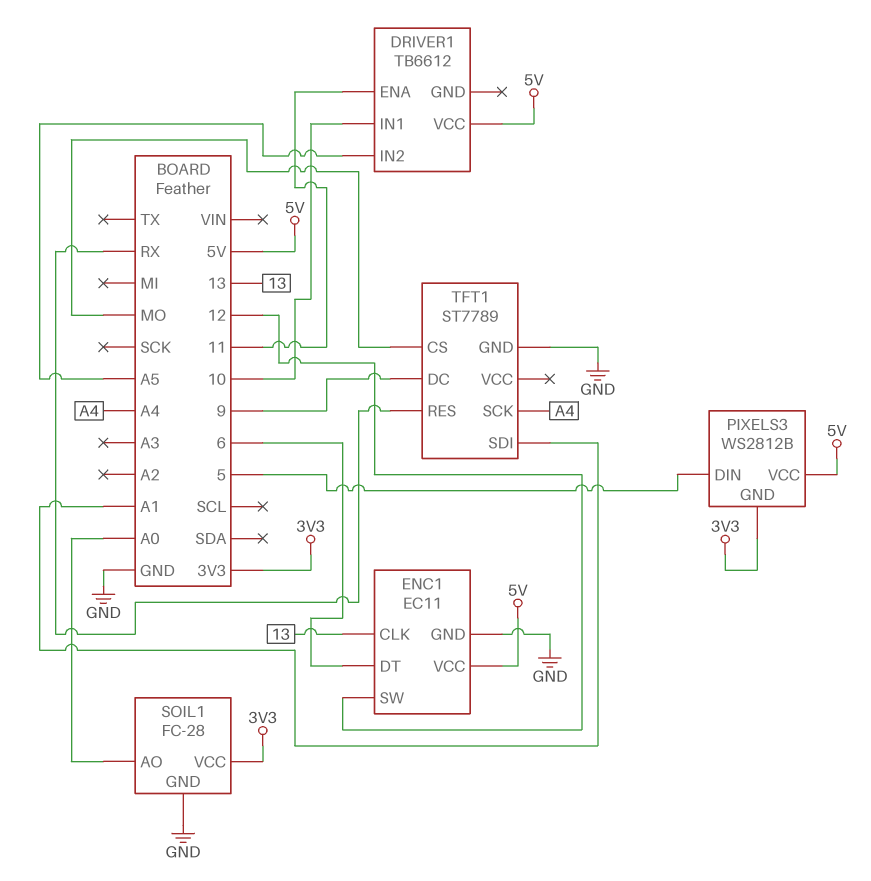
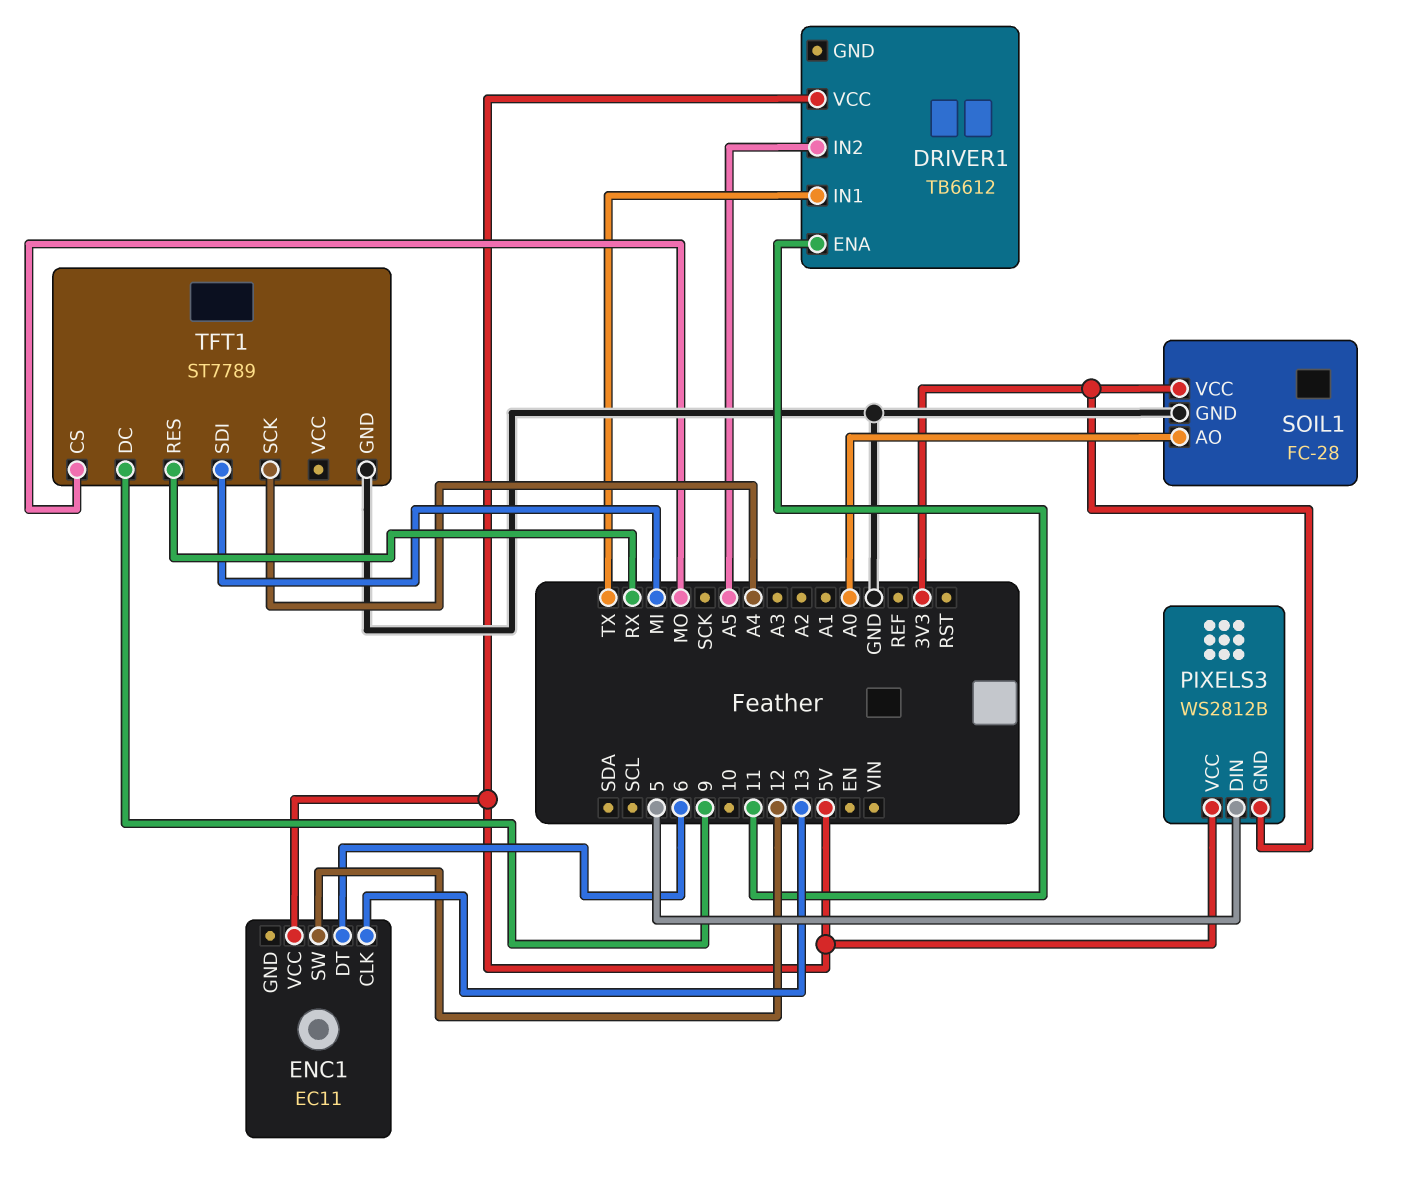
DRIVER1 pin IN1: 10 -> TX
ENC1 pin GND: GND -> none
TFT1 pin SDI: A1 -> MI

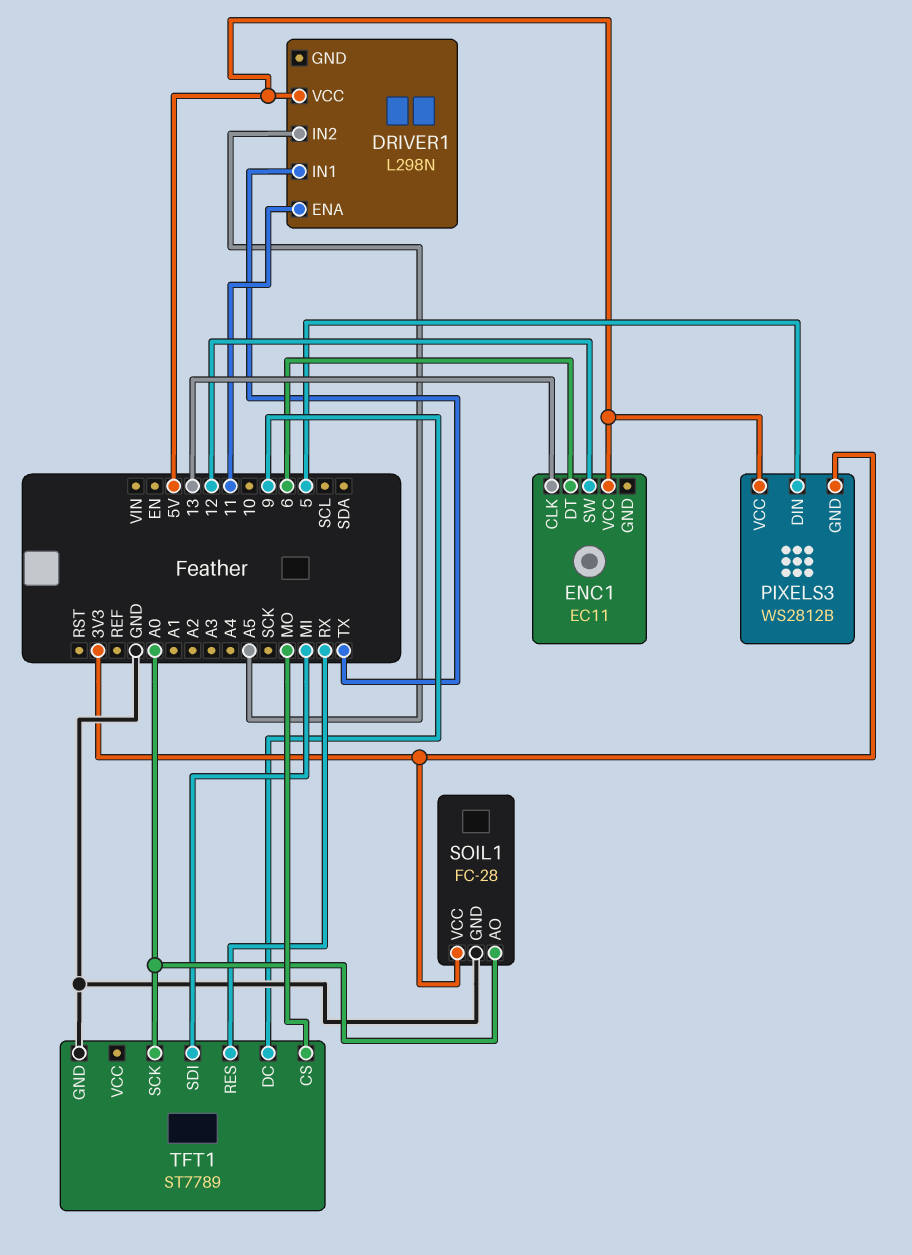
DRIVER1: TB6612 -> L298N
TFT1 pin SCK: A4 -> A0

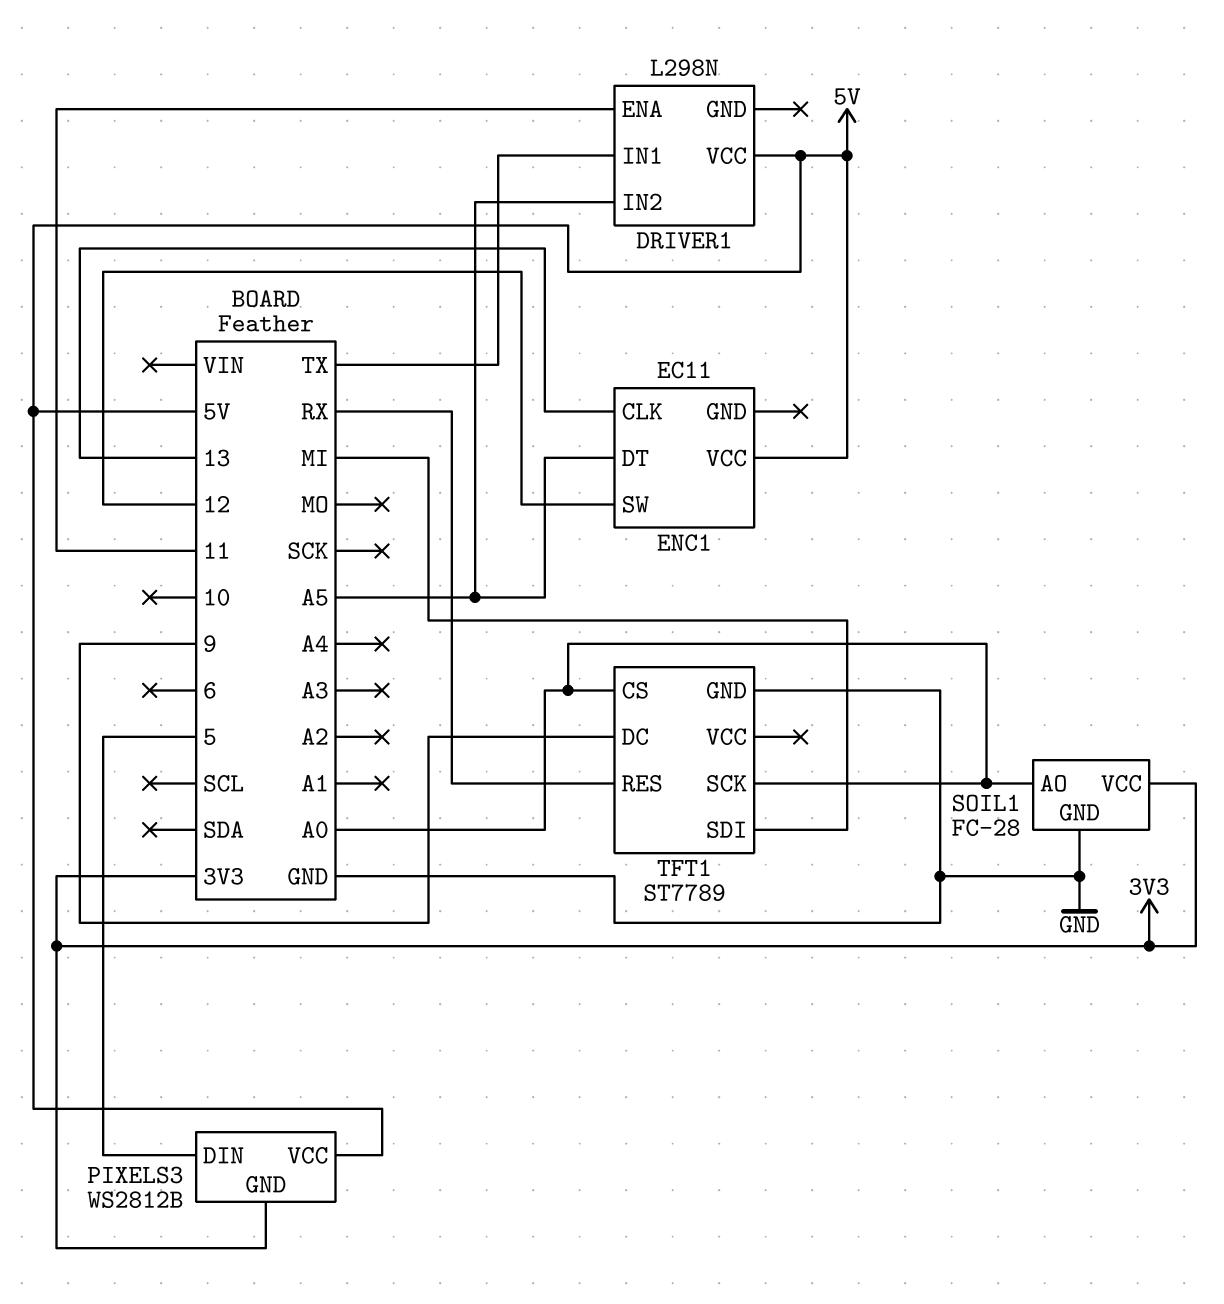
ENC1 pin DT: 6 -> A5
TFT1 pin CS: MO -> A0

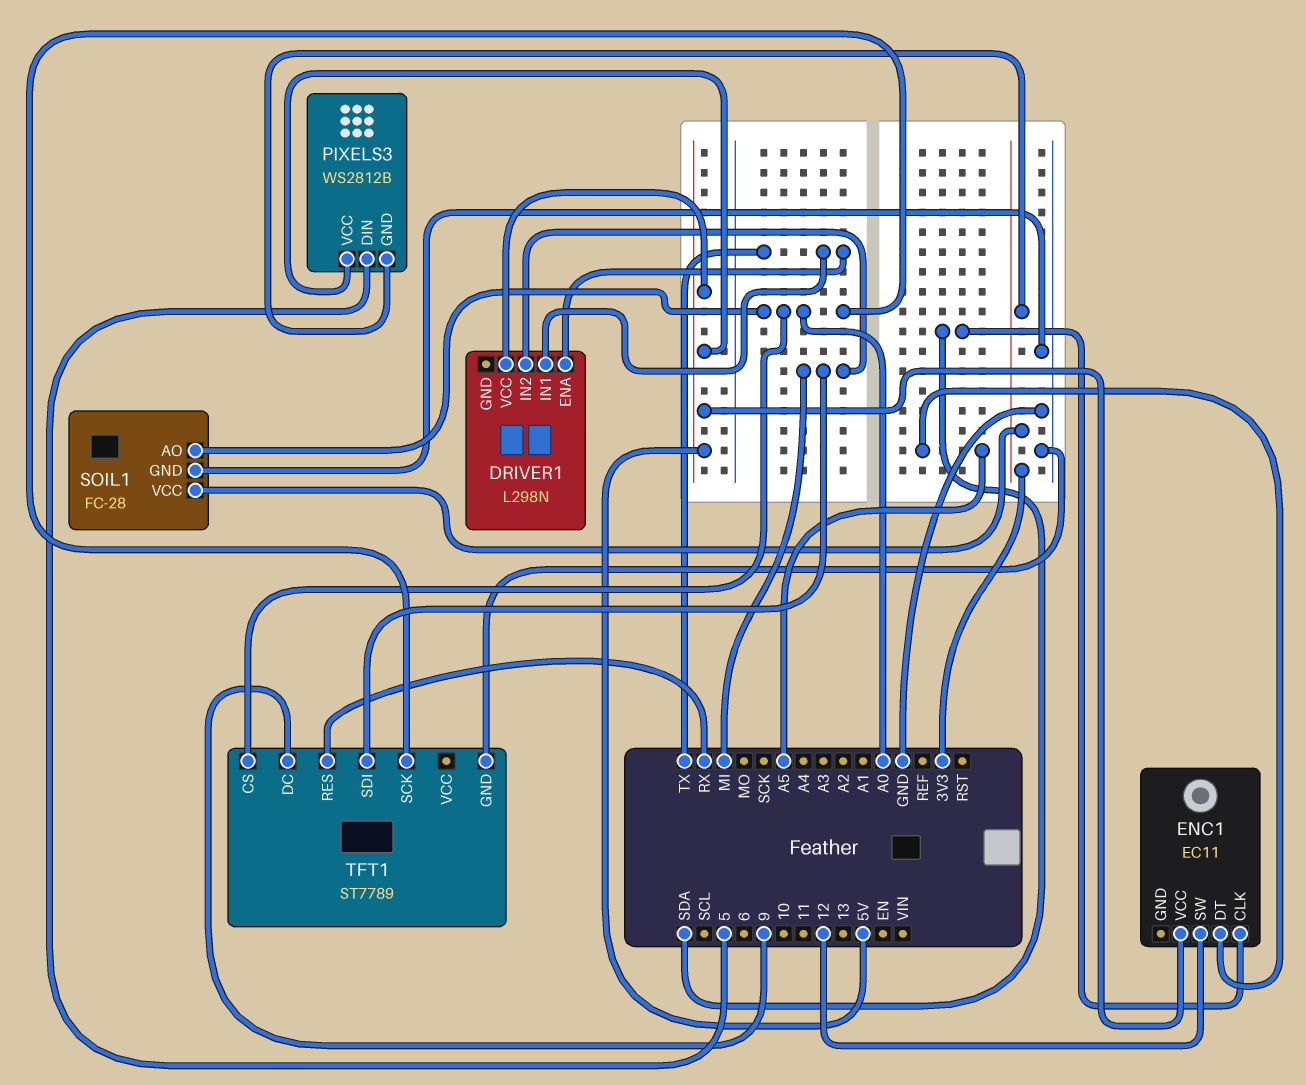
DRIVER1 pin ENA: 11 -> TX
DRIVER1 pin IN2: A5 -> MI
ENC1 pin CLK: 13 -> SDA

